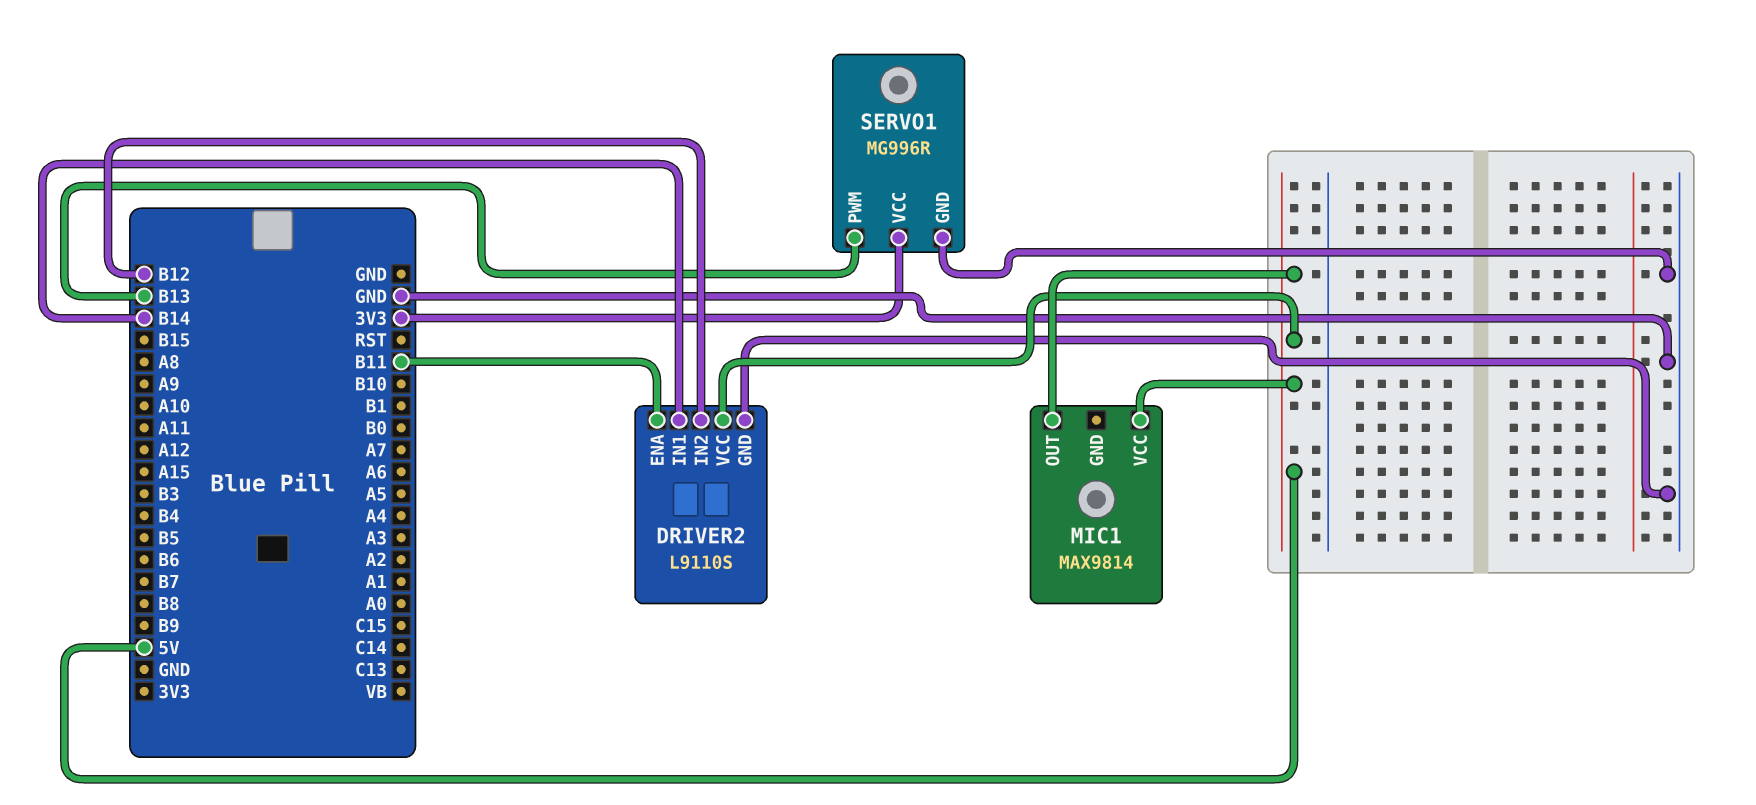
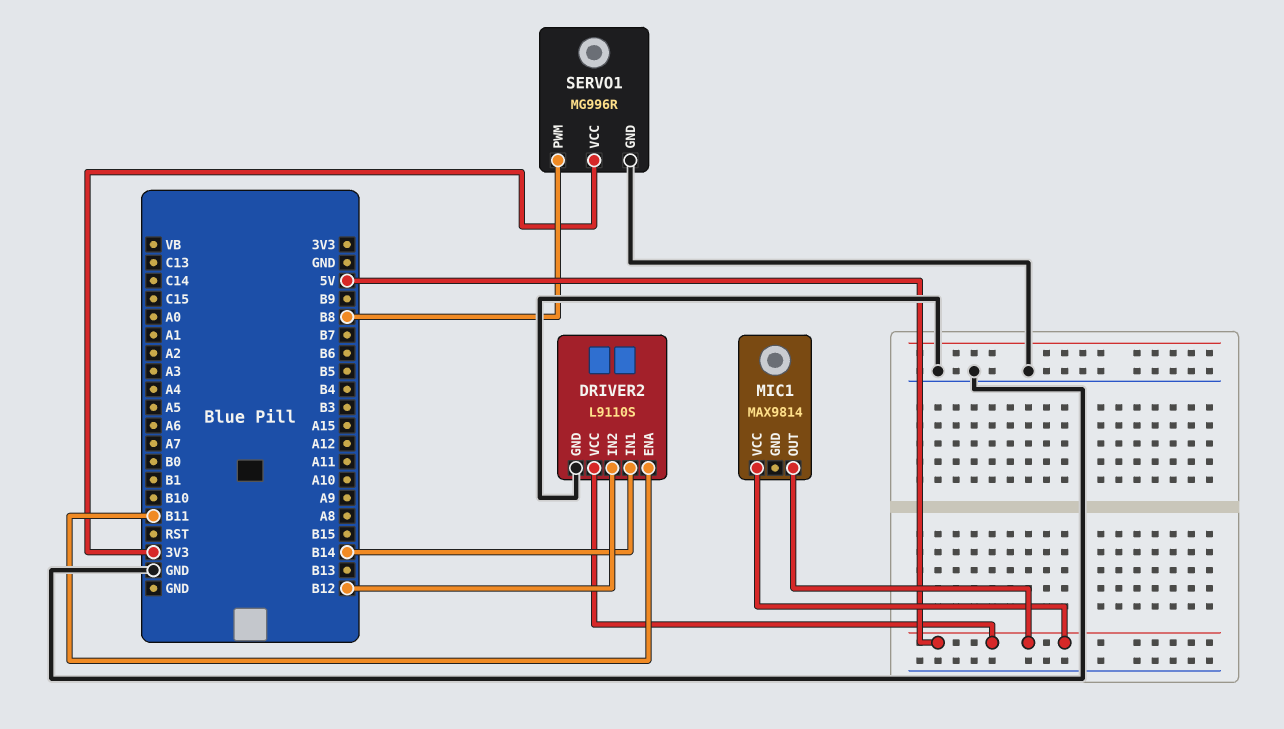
SERVO1 pin PWM: B13 -> B8

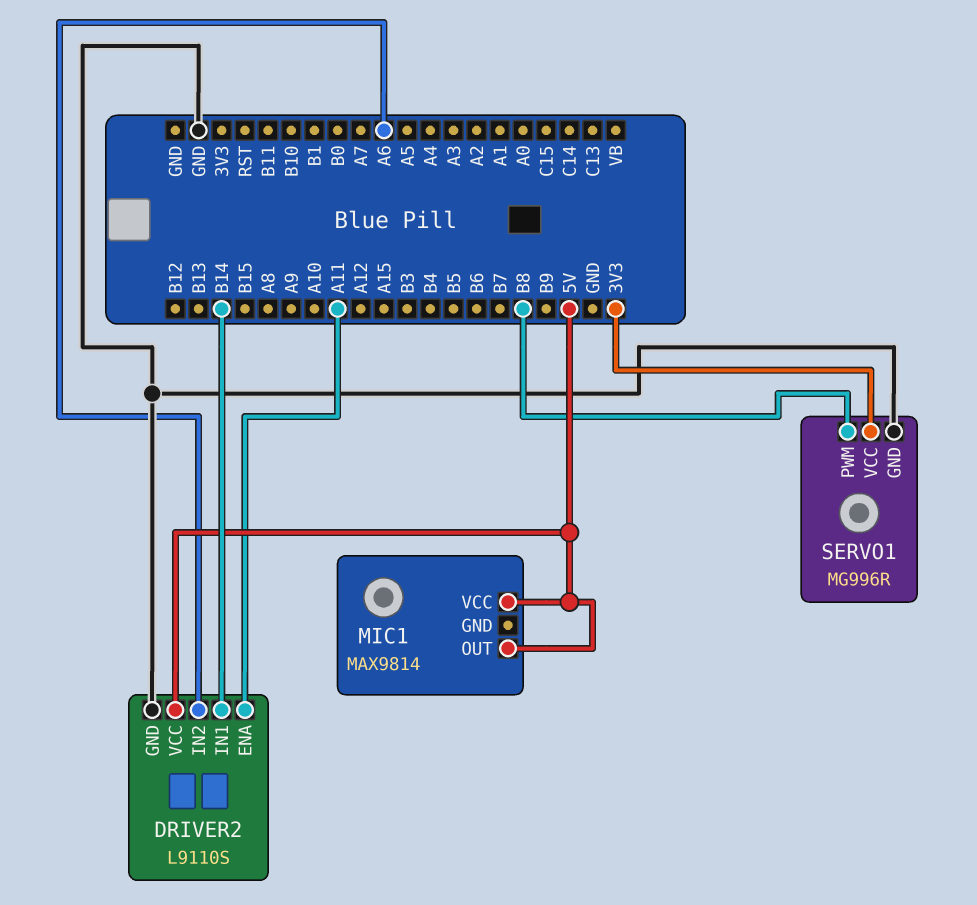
DRIVER2 pin ENA: B11 -> A11
DRIVER2 pin IN2: B12 -> A6

